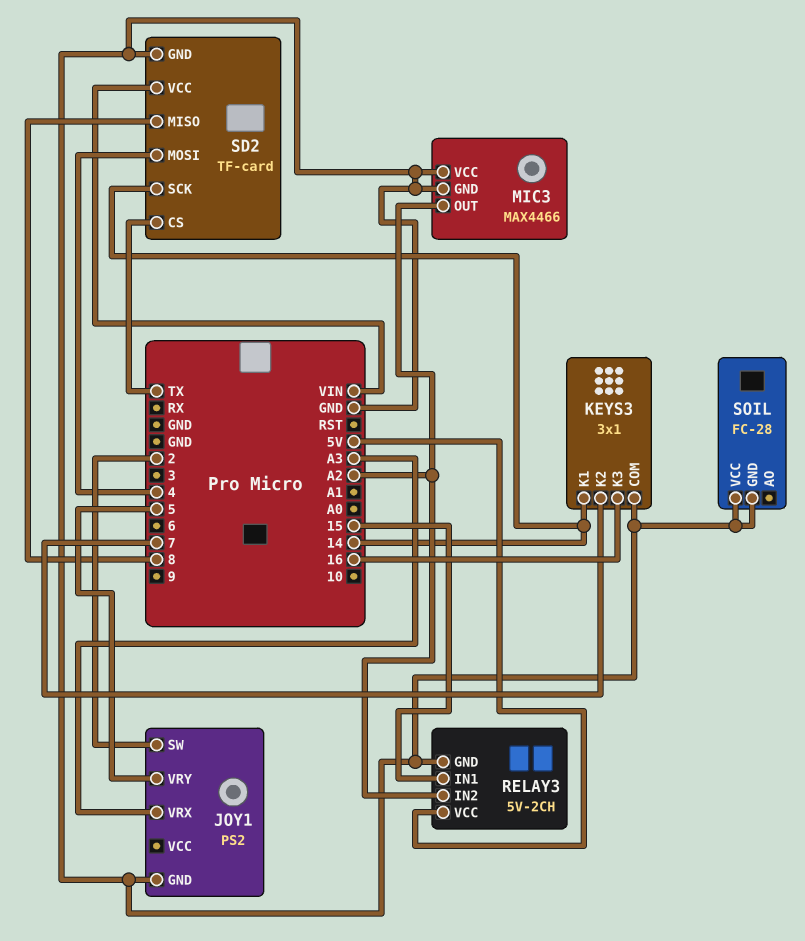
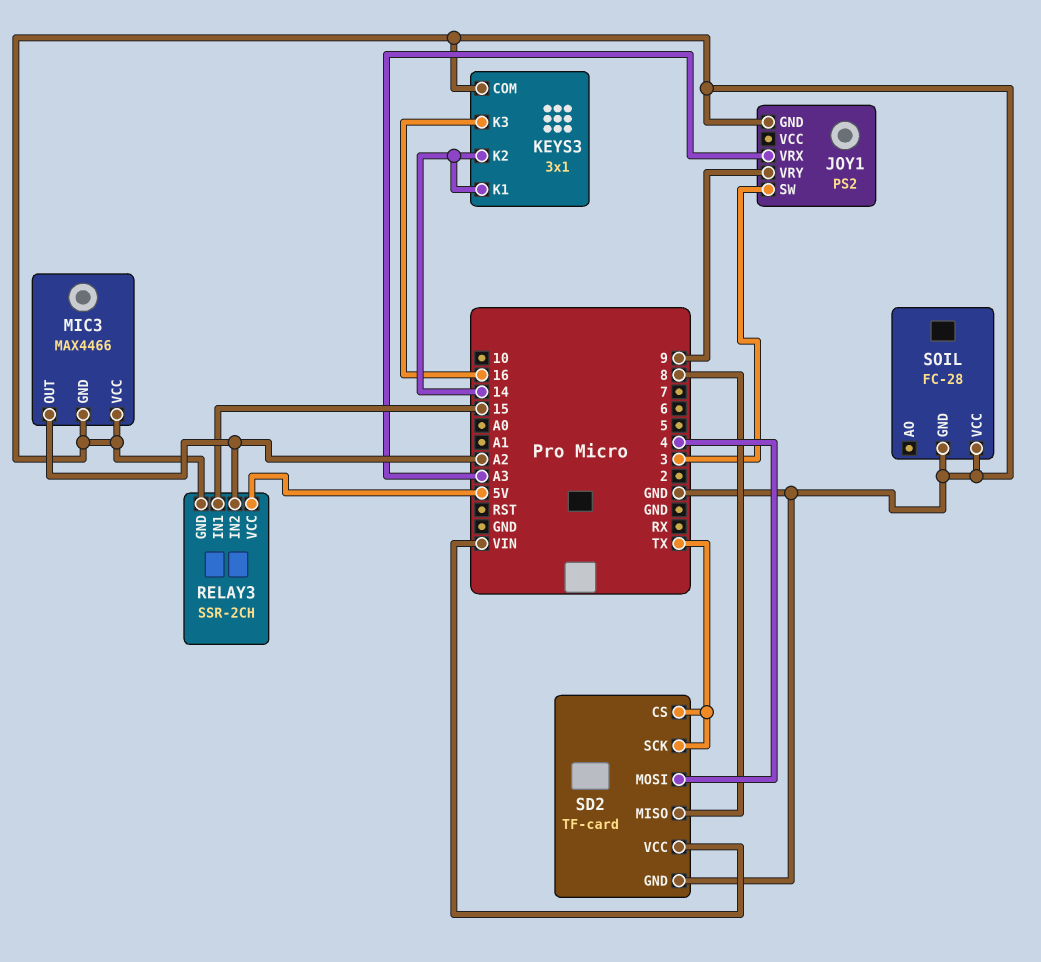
JOY1 pin SW: 2 -> 3
JOY1 pin VRY: 5 -> 9
KEYS3 pin K2: 7 -> 14
RELAY3: 5V-2CH -> SSR-2CH
SD2 pin SCK: 14 -> TX

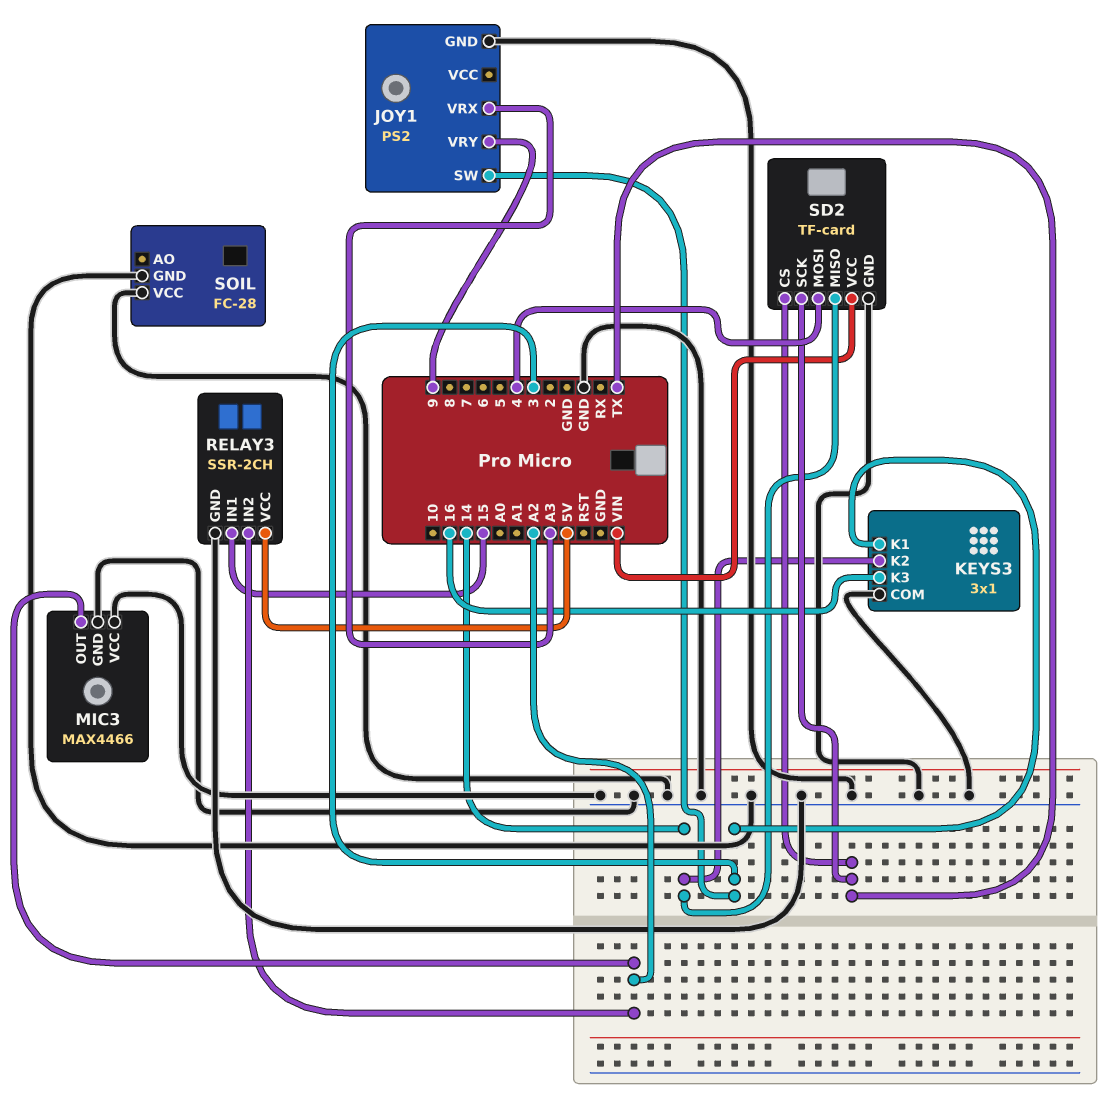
KEYS3 pin K1: 14 -> 3
SD2 pin MISO: 8 -> 14

